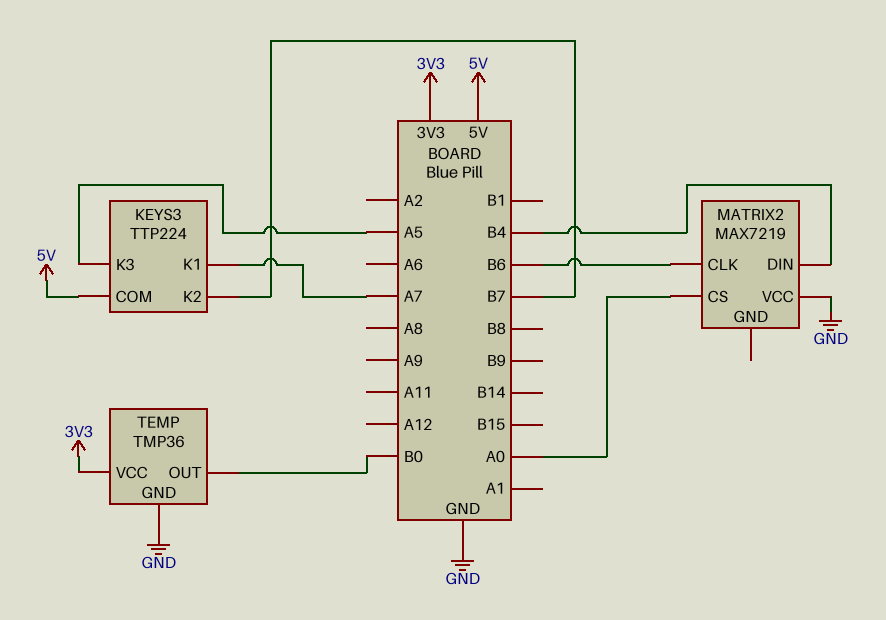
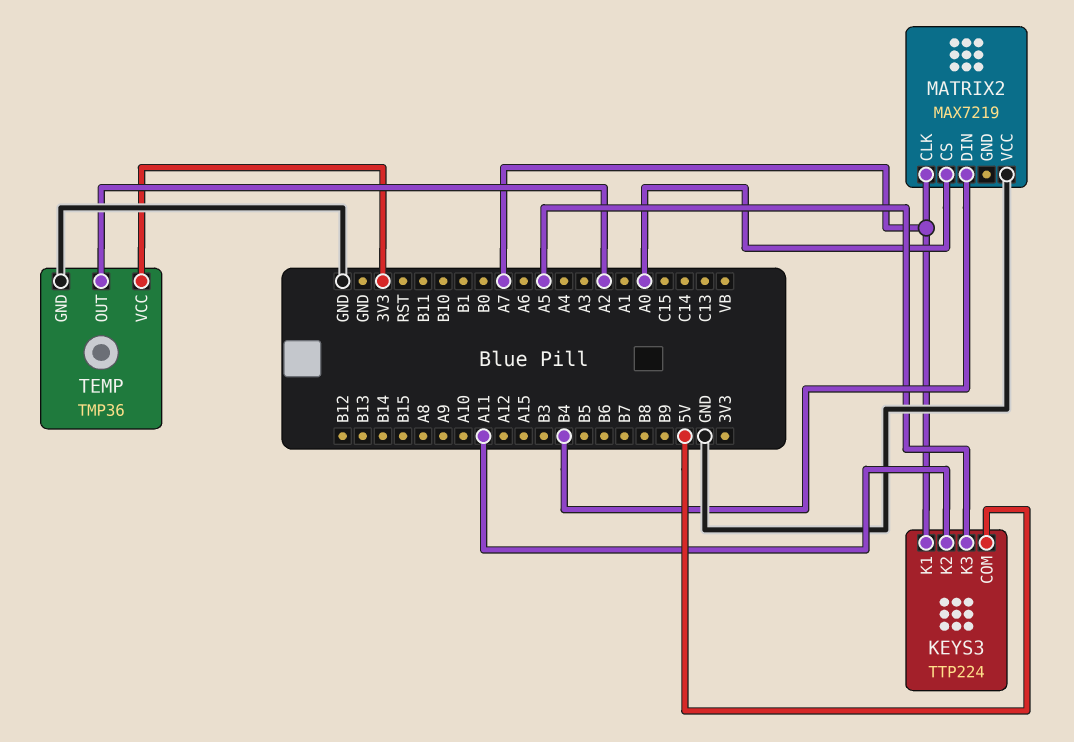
KEYS3 pin K2: B7 -> A11
MATRIX2 pin CLK: B6 -> A7
TEMP pin OUT: B0 -> A2

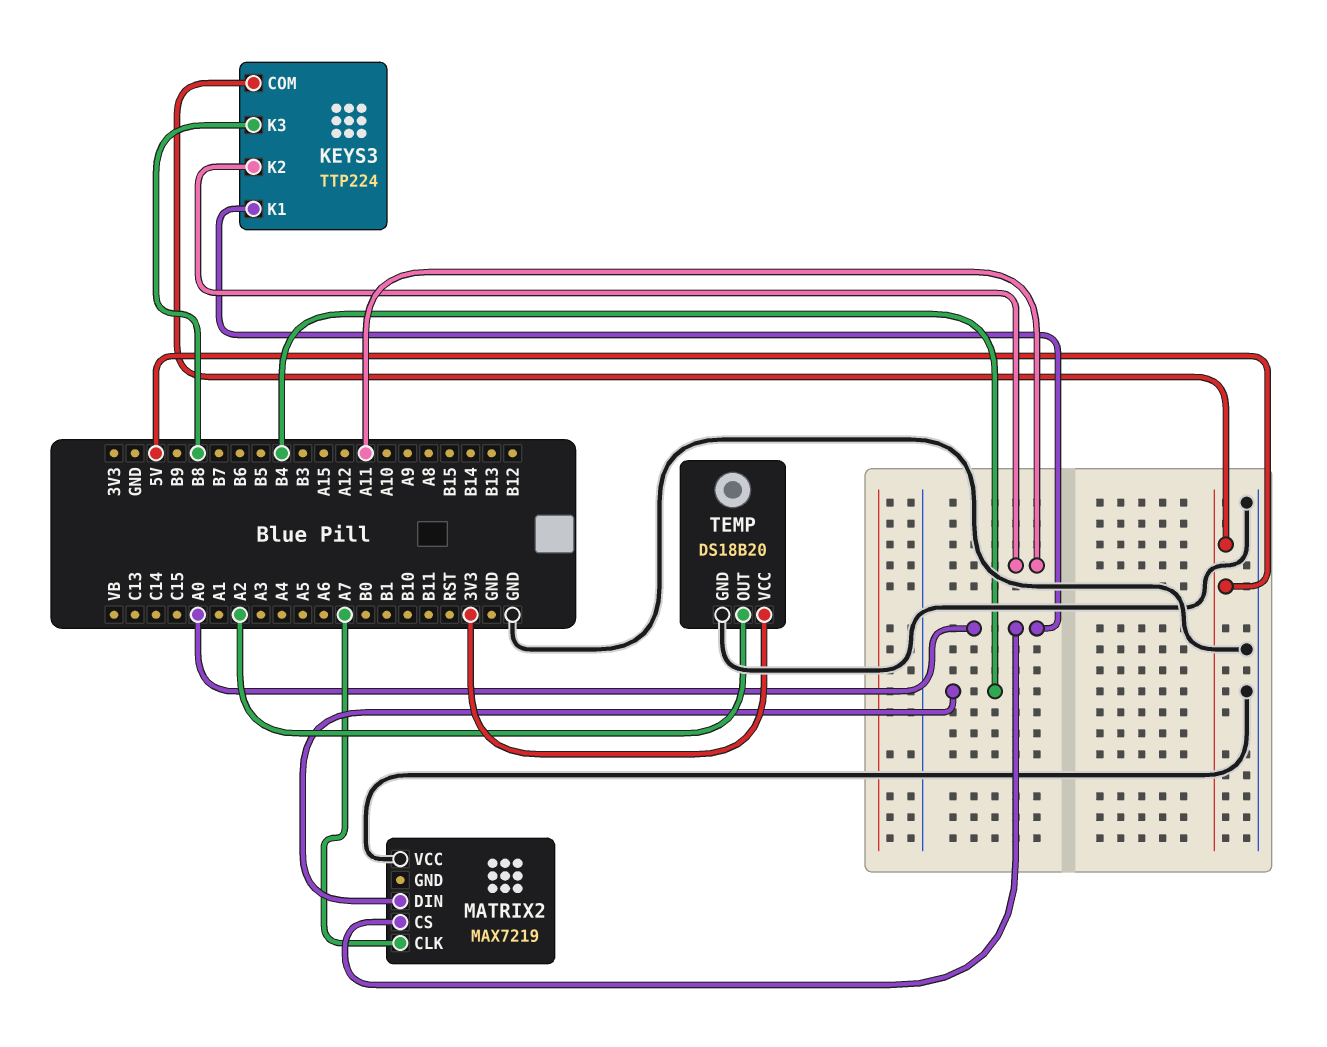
KEYS3 pin K1: A7 -> A0
KEYS3 pin K3: A5 -> B8
TEMP: TMP36 -> DS18B20

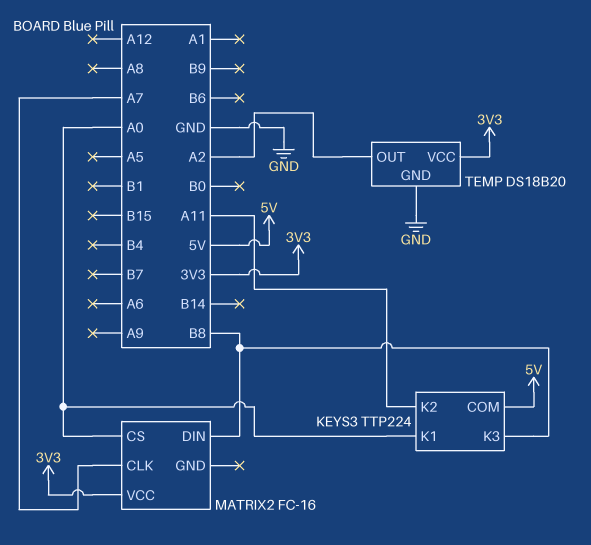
MATRIX2: MAX7219 -> FC-16
MATRIX2 pin DIN: B4 -> B8
MATRIX2 pin VCC: GND -> 3V3

